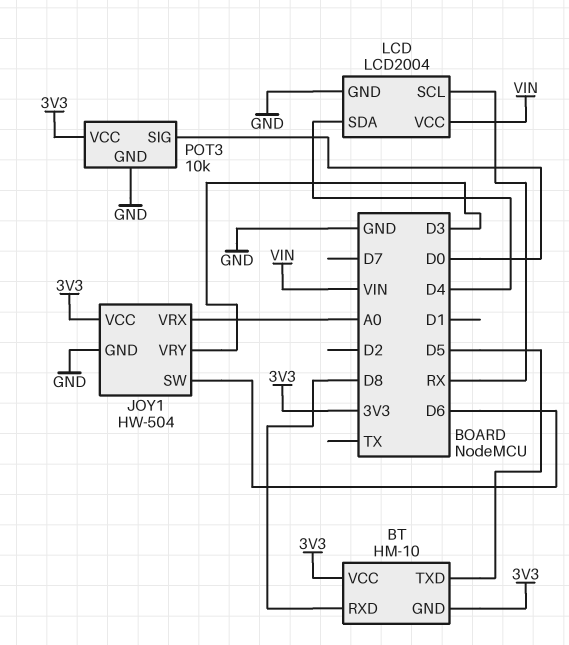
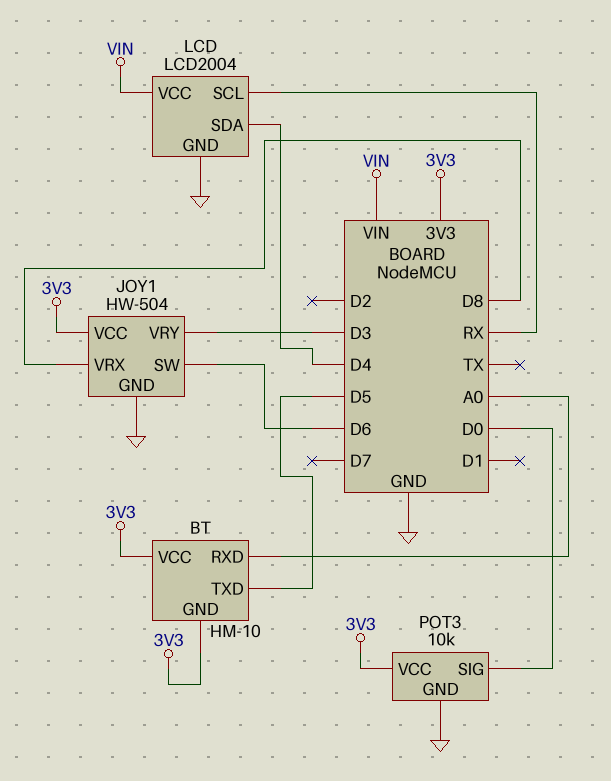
BT pin RXD: D8 -> A0
JOY1 pin VRX: A0 -> D8

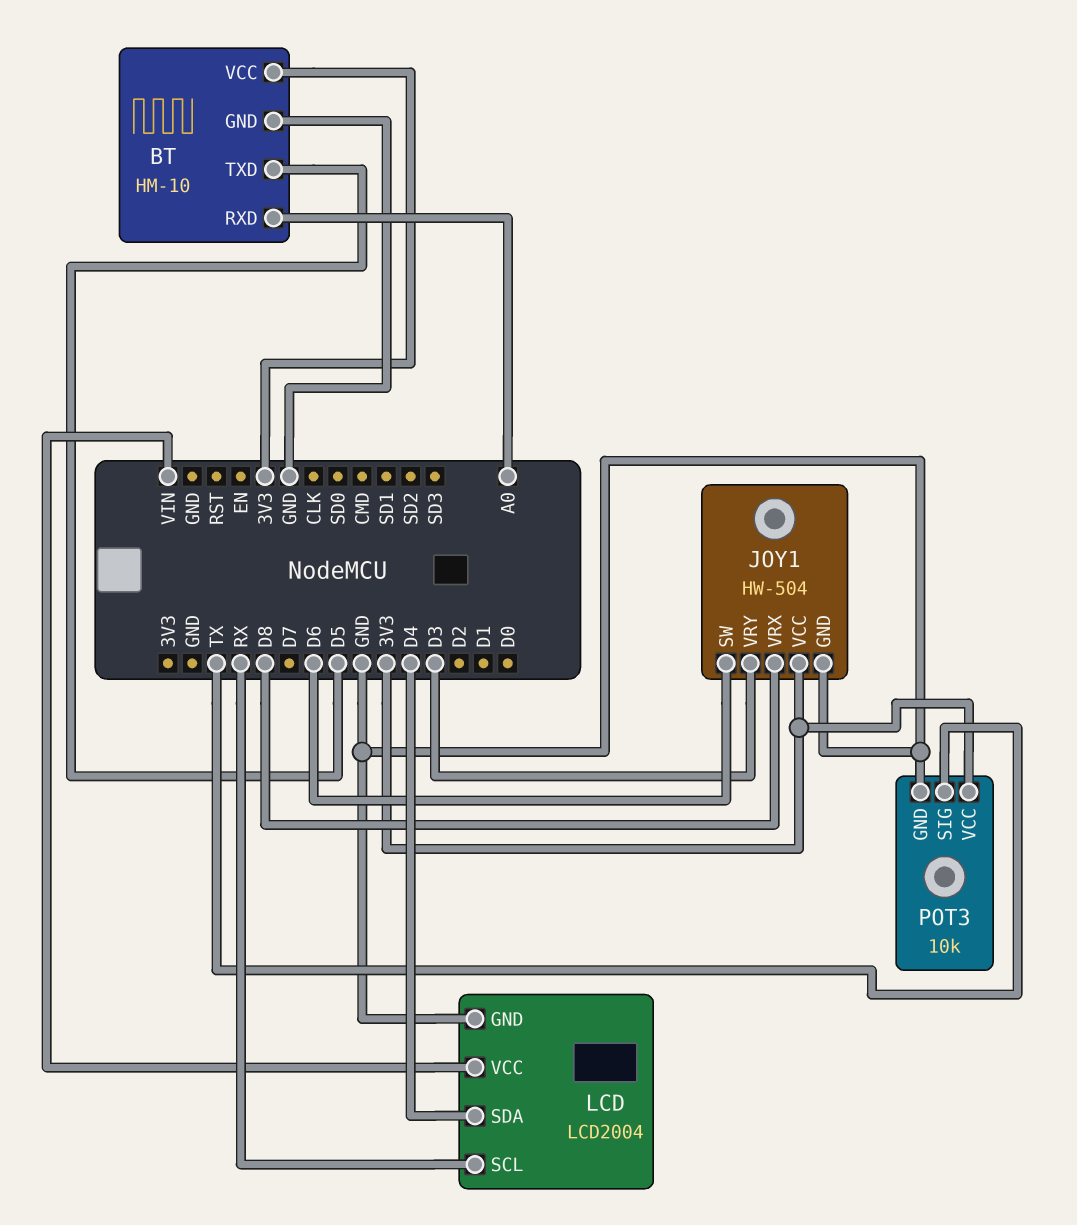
BT pin GND: 3V3 -> GND
POT3 pin SIG: D0 -> TX

